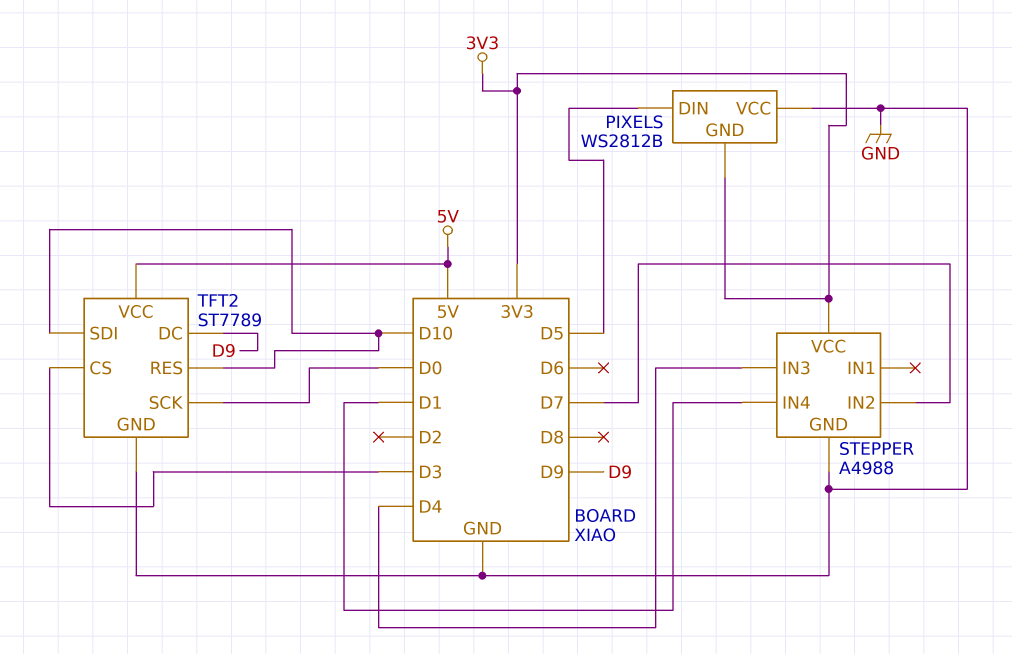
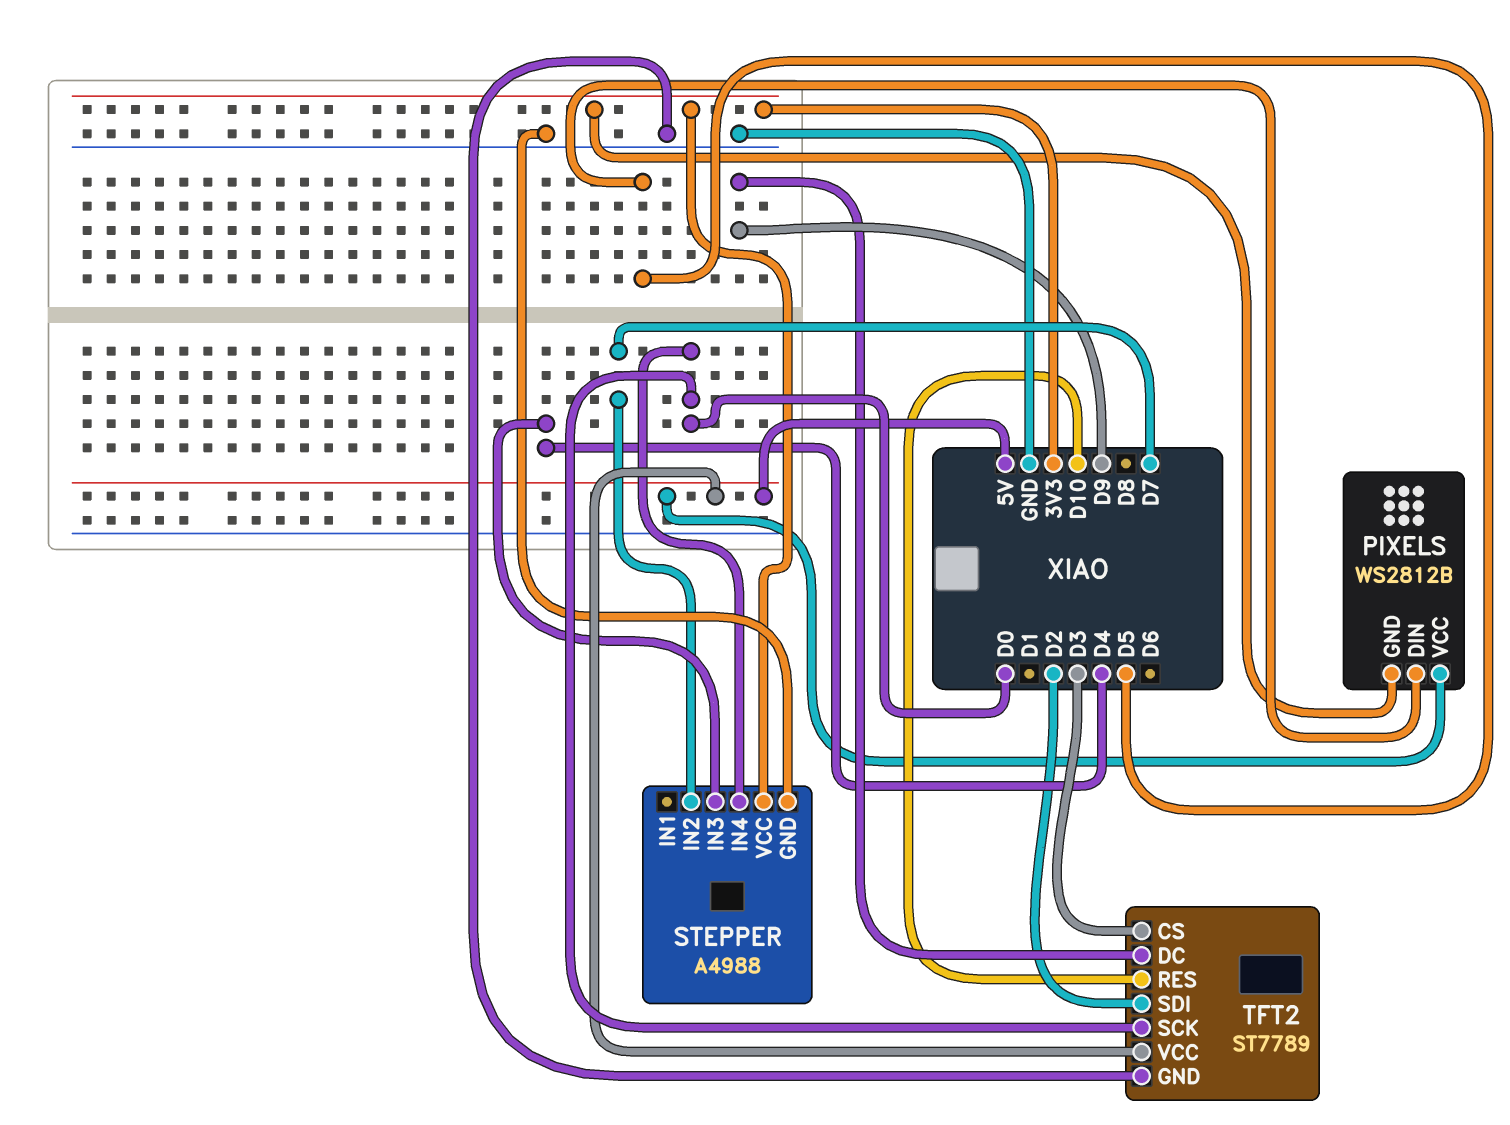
PIXELS pin VCC: GND -> 5V
STEPPER pin IN4: D1 -> D0
TFT2 pin SDI: D10 -> D2

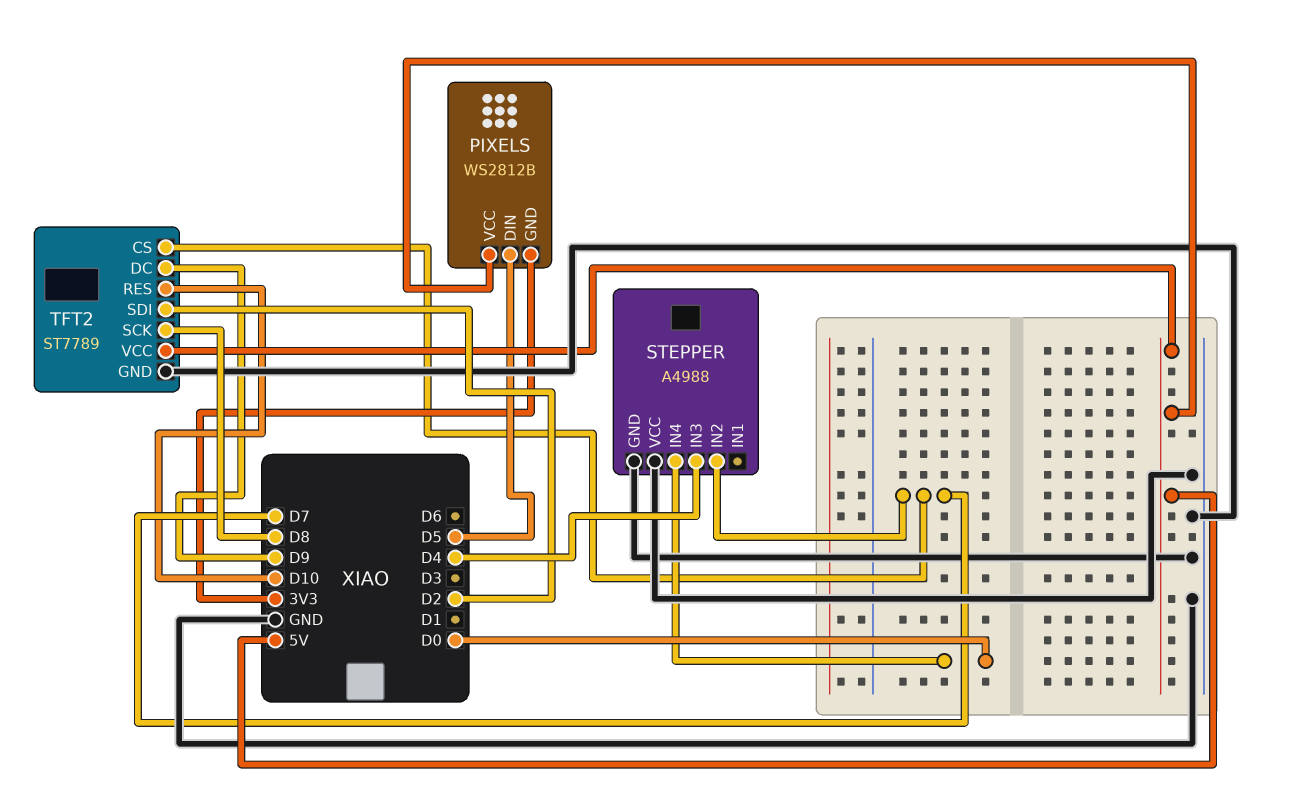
STEPPER pin VCC: 3V3 -> GND
TFT2 pin CS: D3 -> D7
TFT2 pin SCK: D0 -> D8

